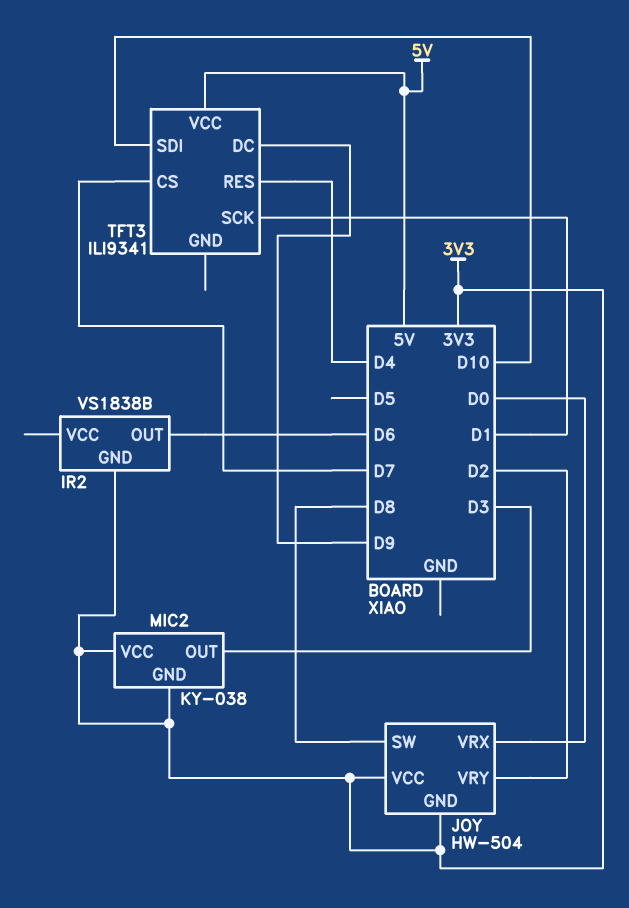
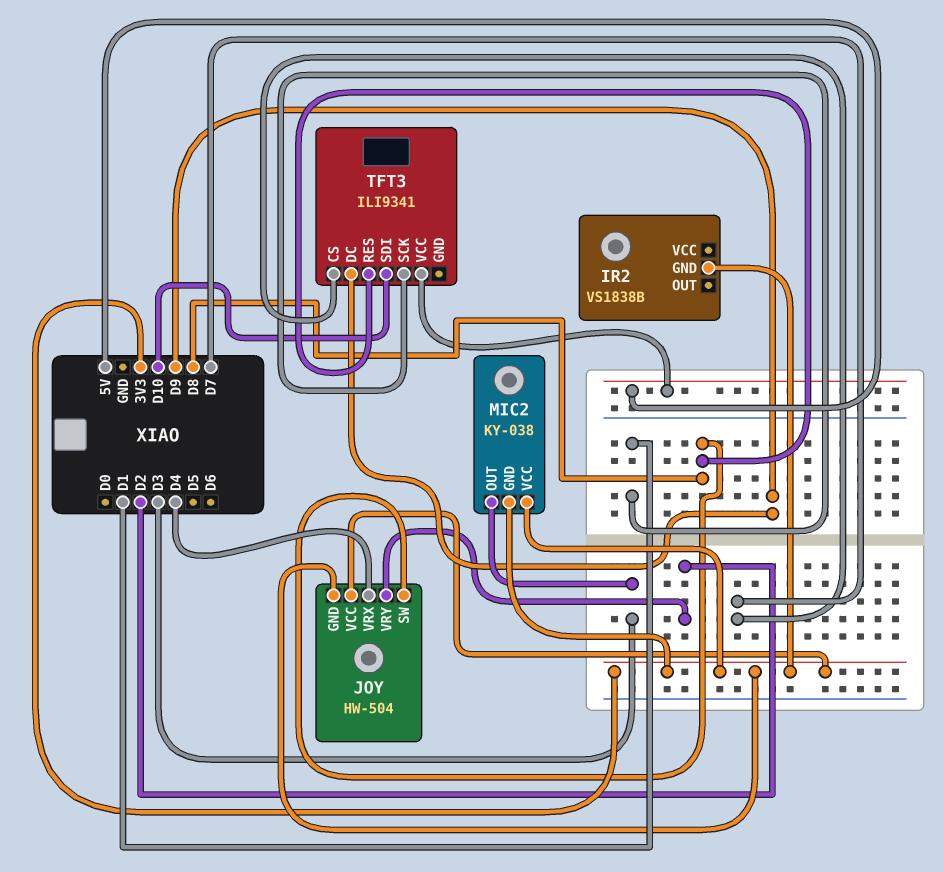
IR2 pin OUT: D6 -> none
JOY pin VRX: D0 -> D4
TFT3 pin RES: D4 -> D8

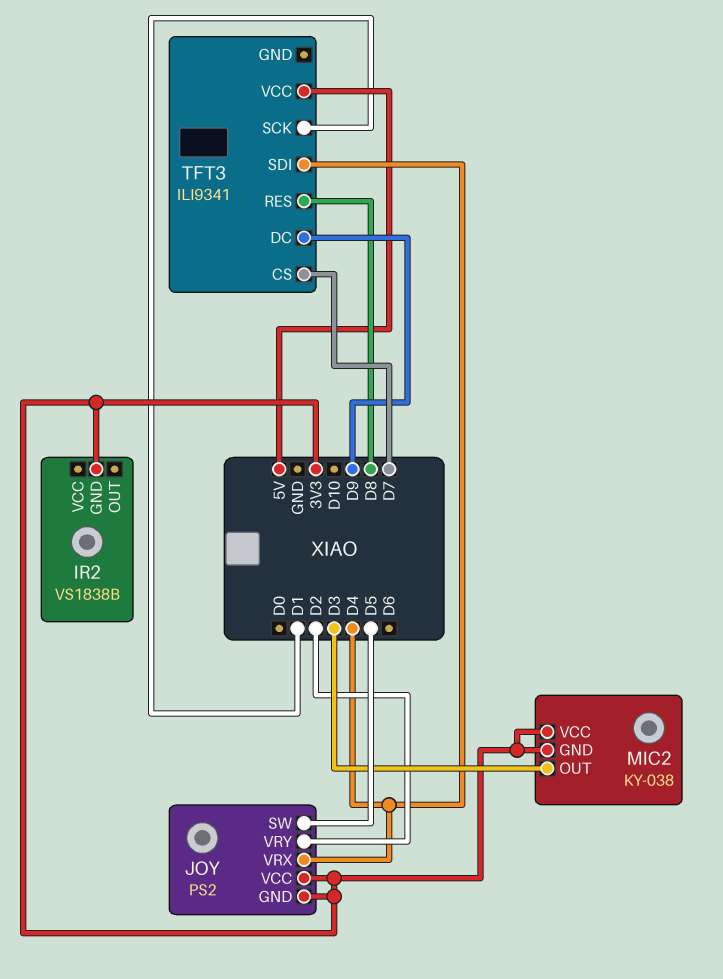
JOY: HW-504 -> PS2
JOY pin SW: D8 -> D5
TFT3 pin SDI: D10 -> D4

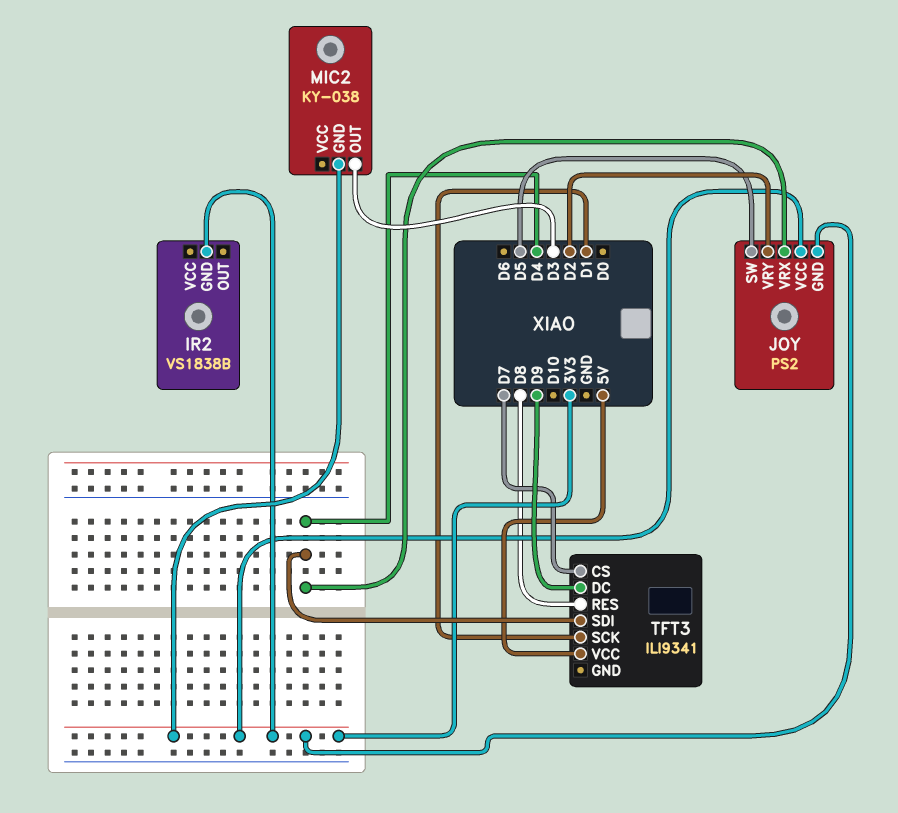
MIC2 pin VCC: 3V3 -> none

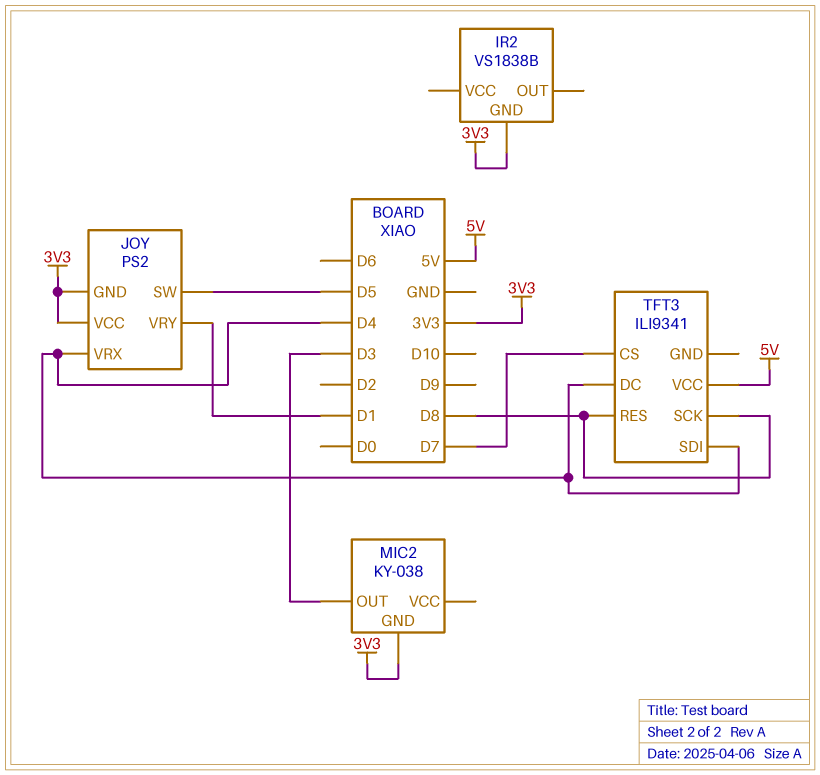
JOY pin VRY: D2 -> D1
TFT3 pin DC: D9 -> D4
TFT3 pin SCK: D1 -> D8

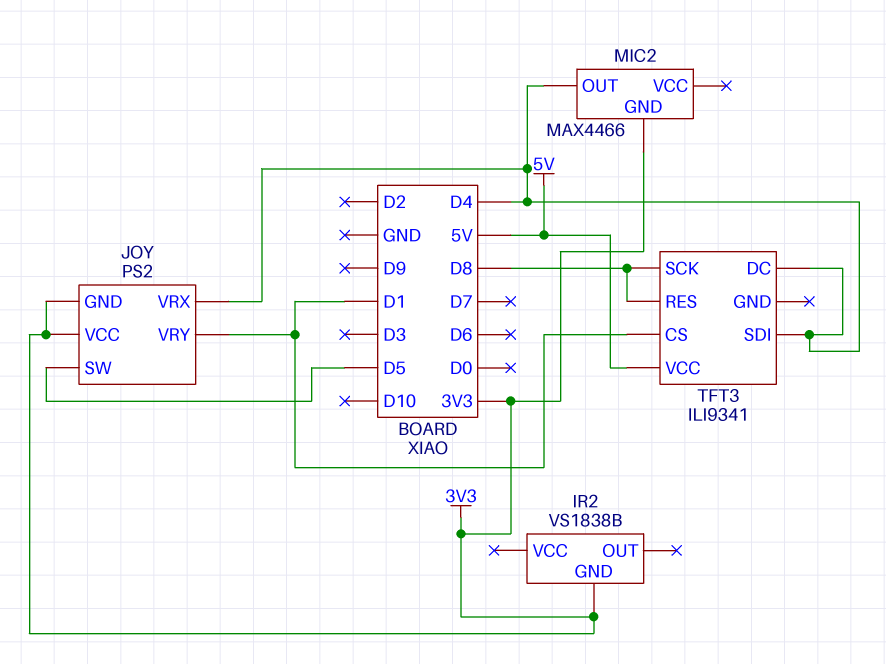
MIC2: KY-038 -> MAX4466
MIC2 pin OUT: D3 -> D4
TFT3 pin CS: D7 -> D1

